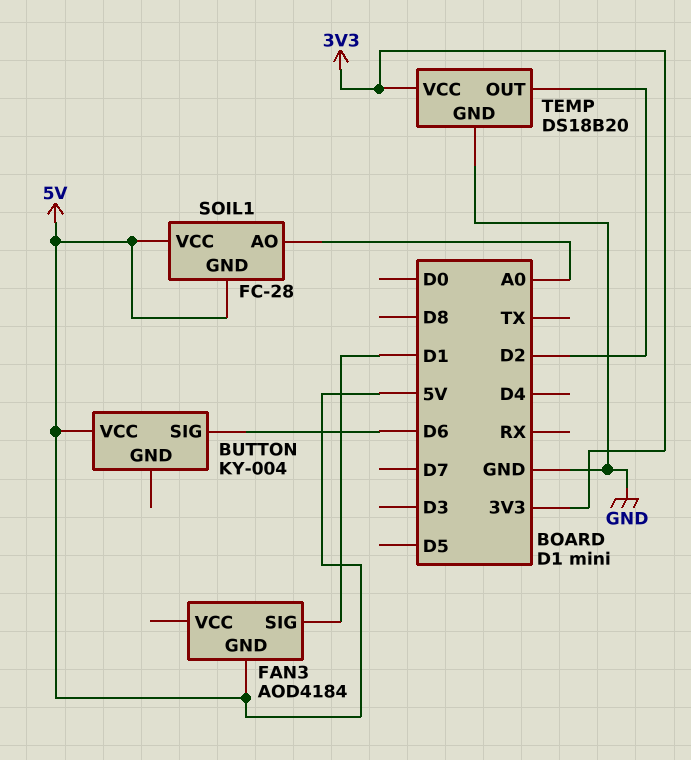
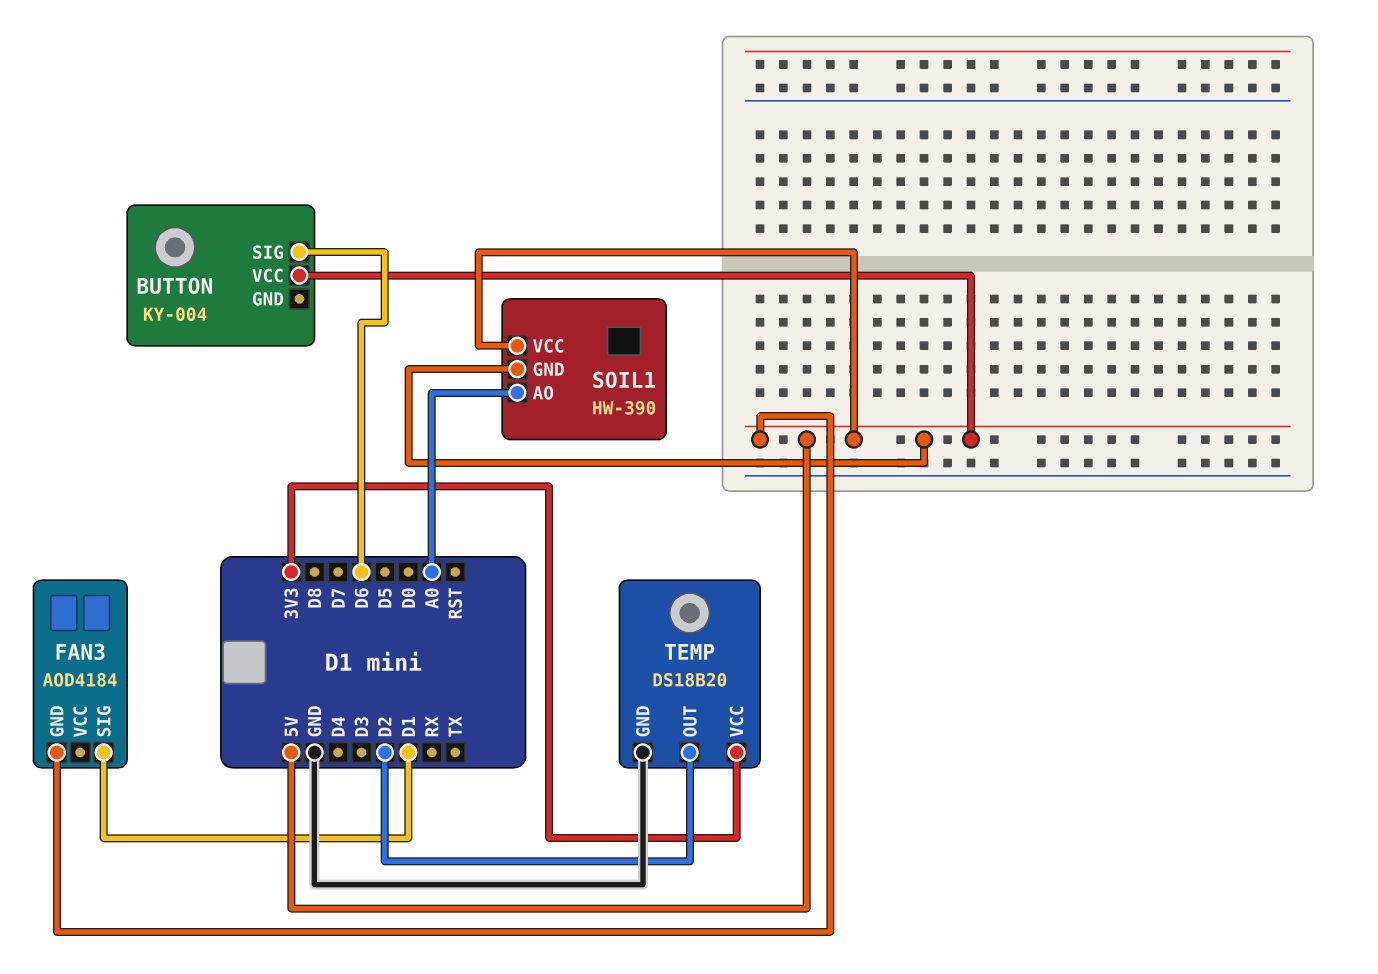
SOIL1: FC-28 -> HW-390

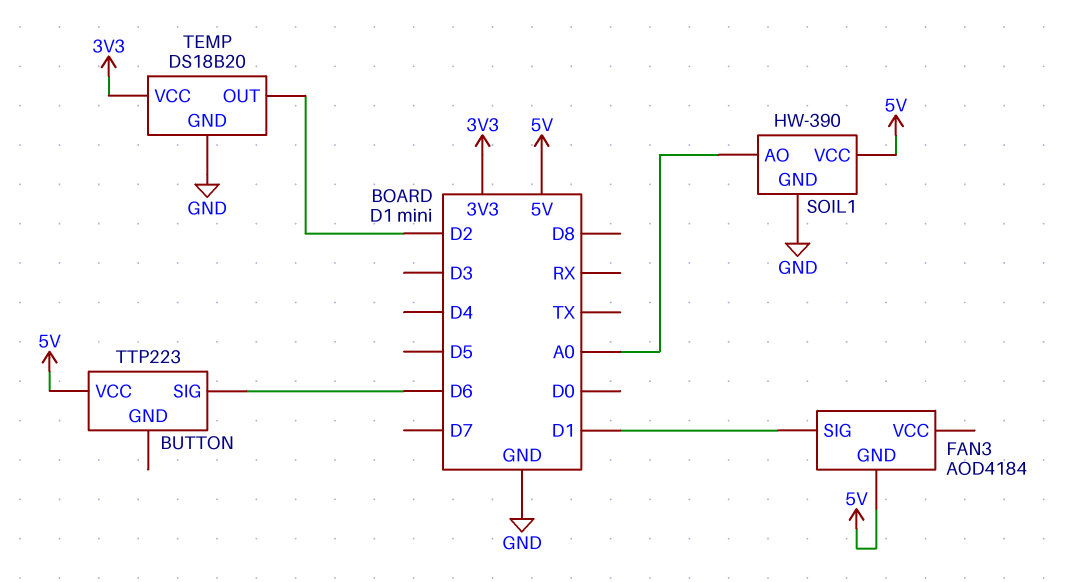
BUTTON: KY-004 -> TTP223
SOIL1 pin GND: 5V -> GND

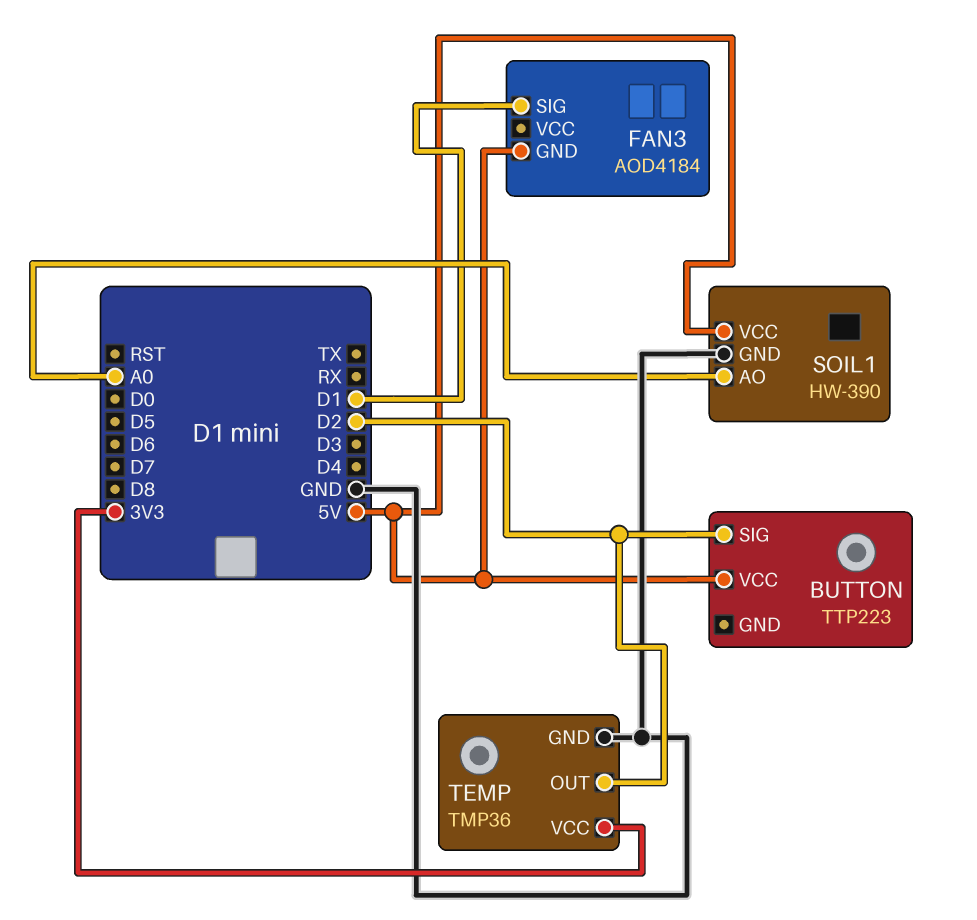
BUTTON pin SIG: D6 -> D2
TEMP: DS18B20 -> TMP36

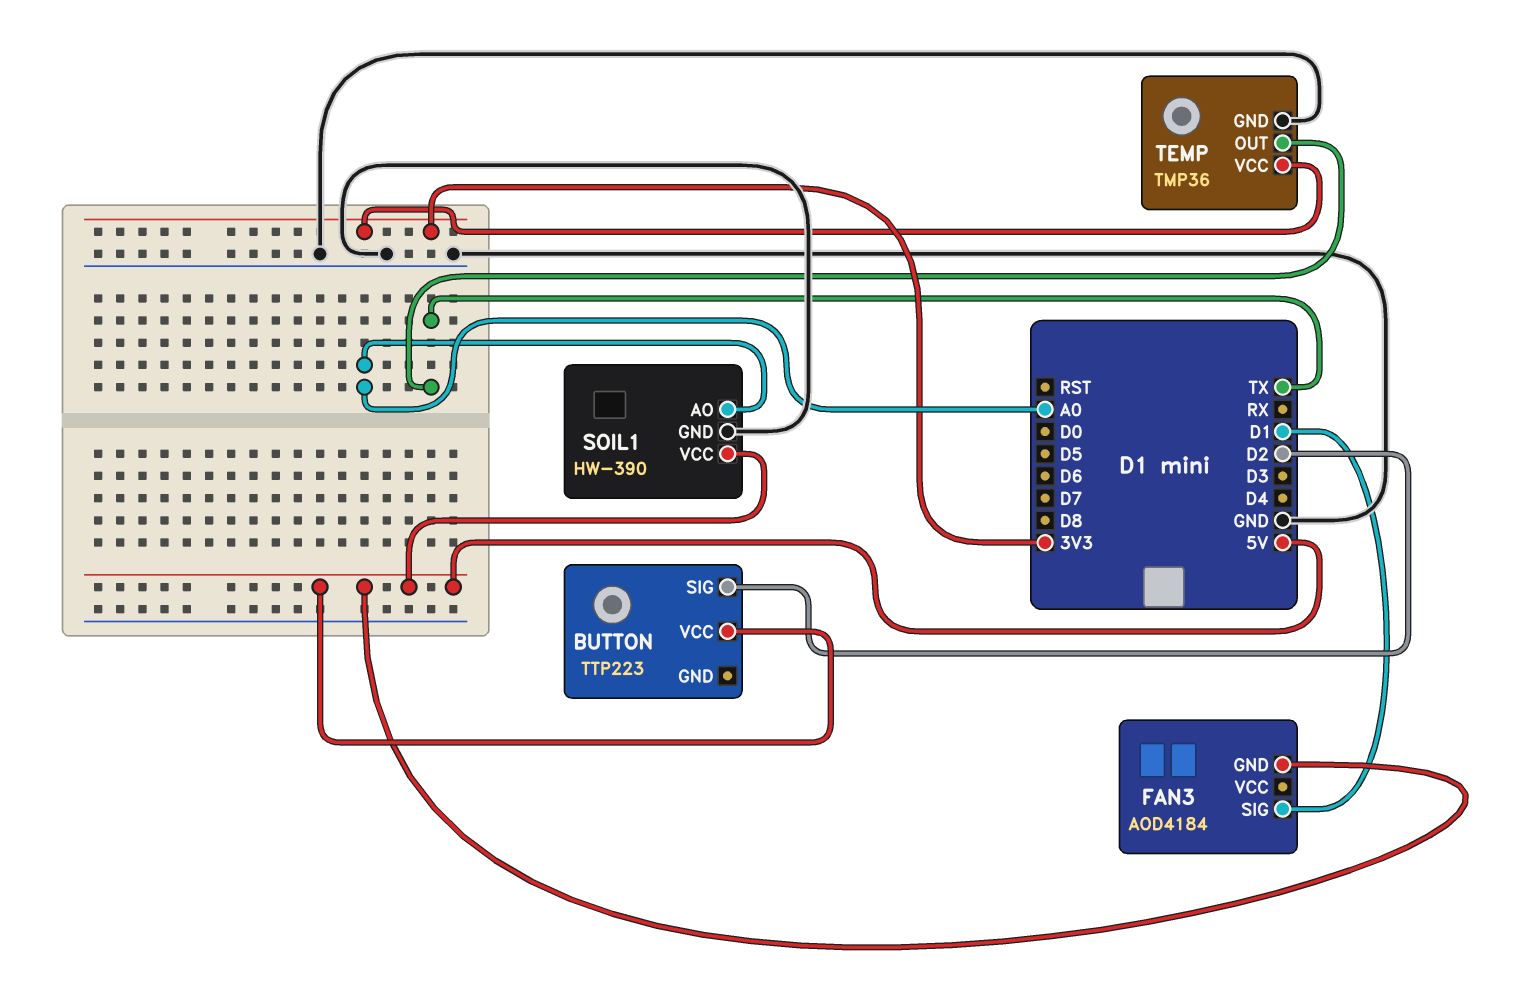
TEMP pin OUT: D2 -> TX

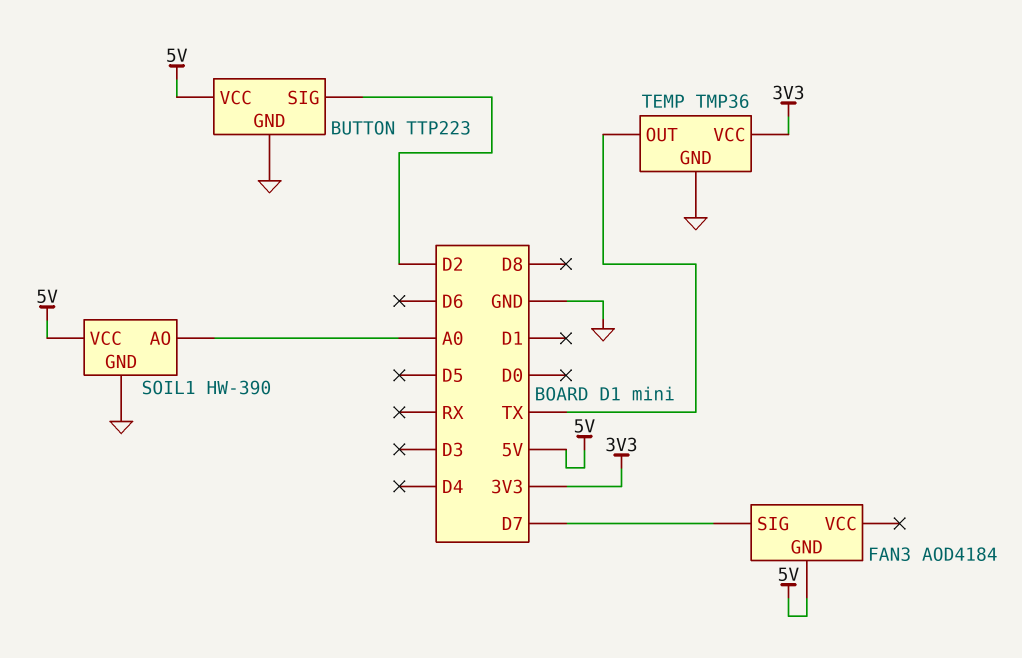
BUTTON pin GND: none -> GND
FAN3 pin SIG: D1 -> D7

